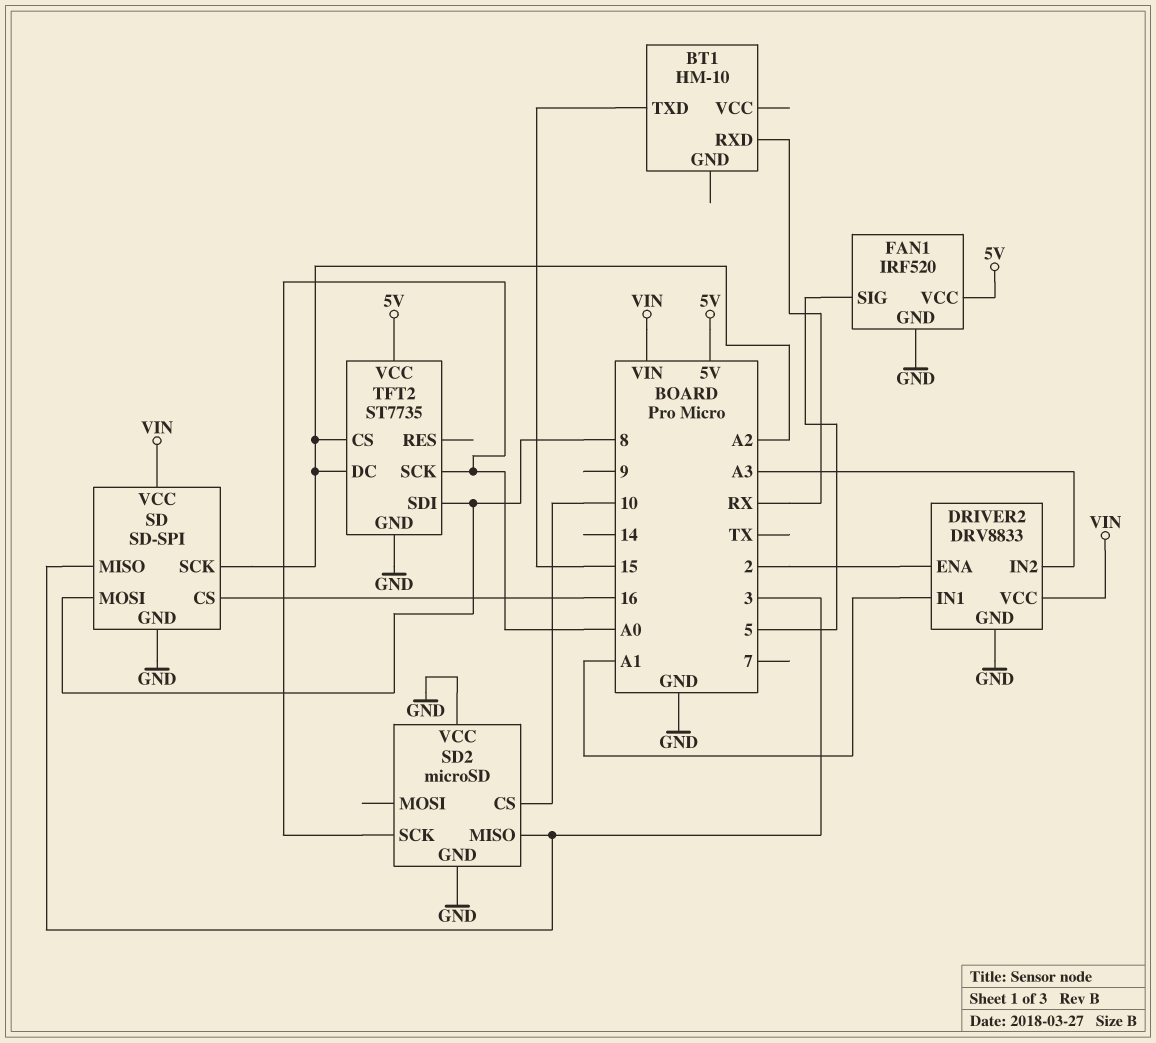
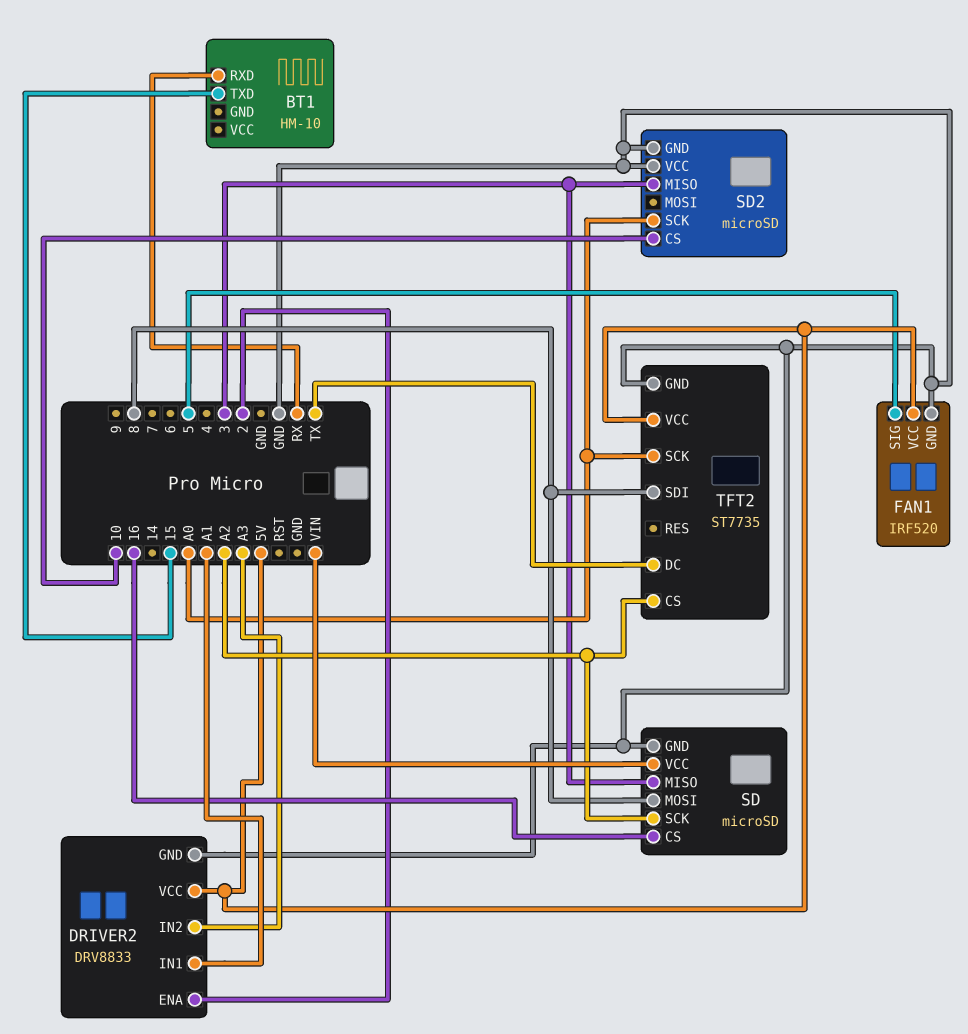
DRIVER2 pin VCC: VIN -> 5V
SD: SD-SPI -> microSD
TFT2 pin DC: A2 -> TX

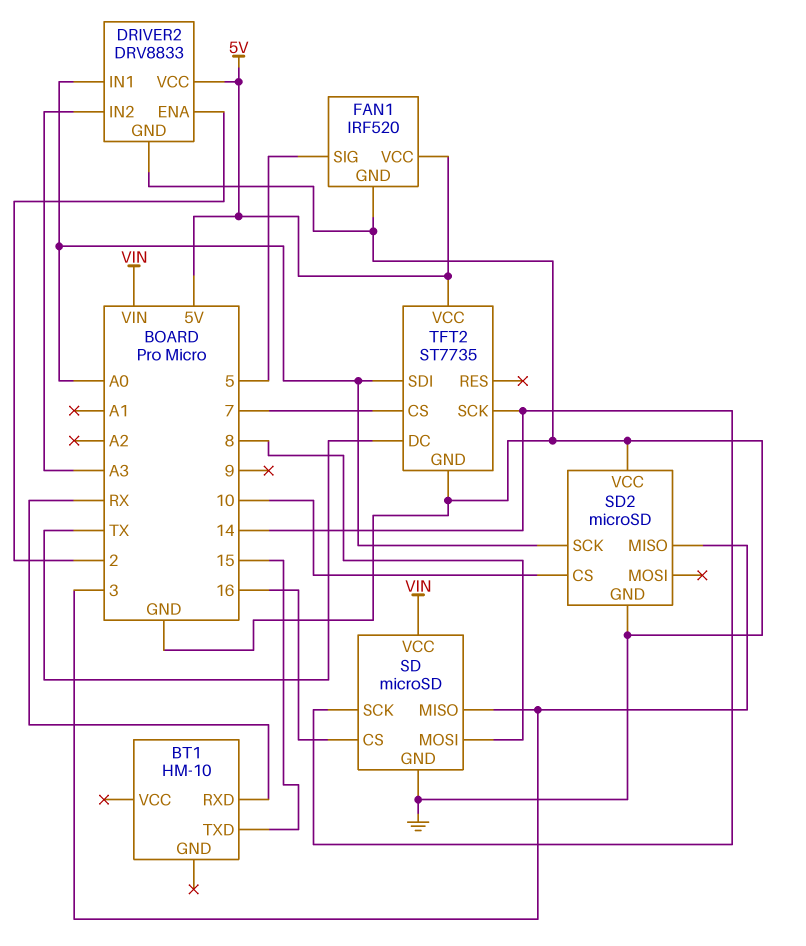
DRIVER2 pin IN1: A1 -> A0
SD pin SCK: A2 -> 14
TFT2 pin CS: A2 -> 7
TFT2 pin SCK: A0 -> 14
TFT2 pin SDI: 8 -> A0

